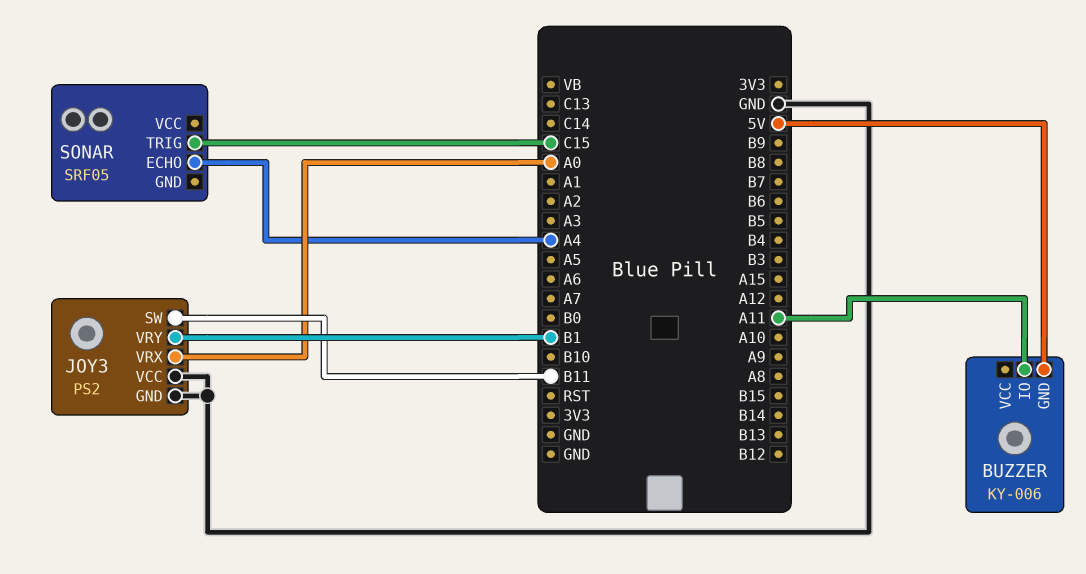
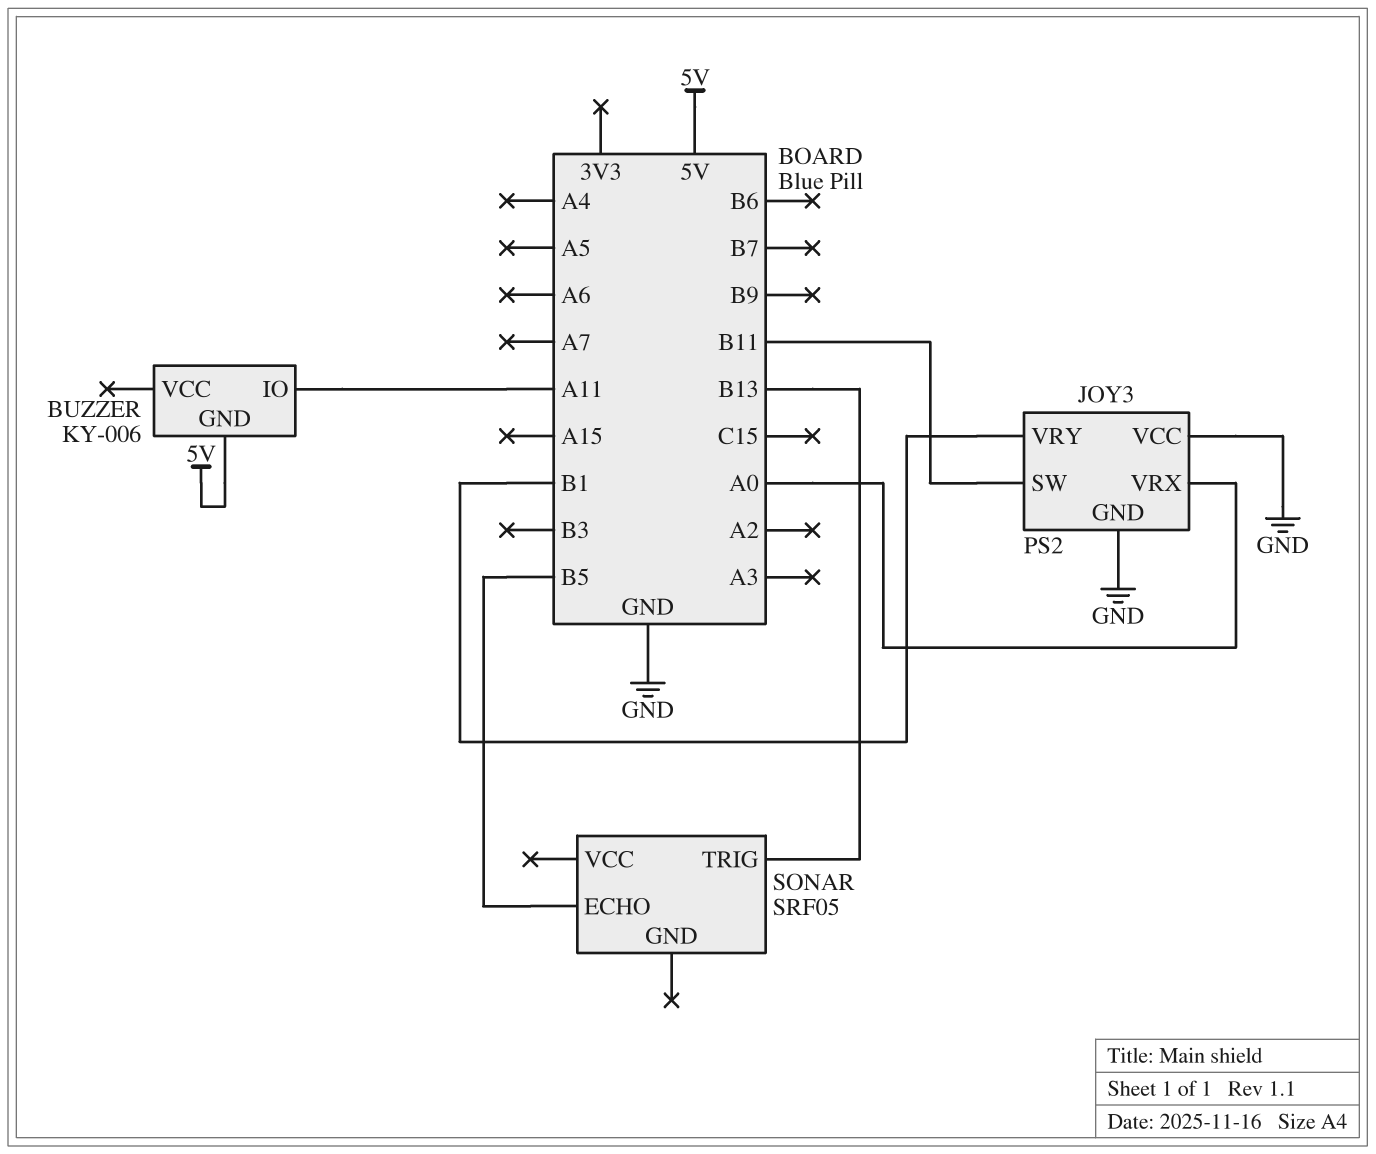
SONAR pin ECHO: A4 -> B5
SONAR pin TRIG: C15 -> B13

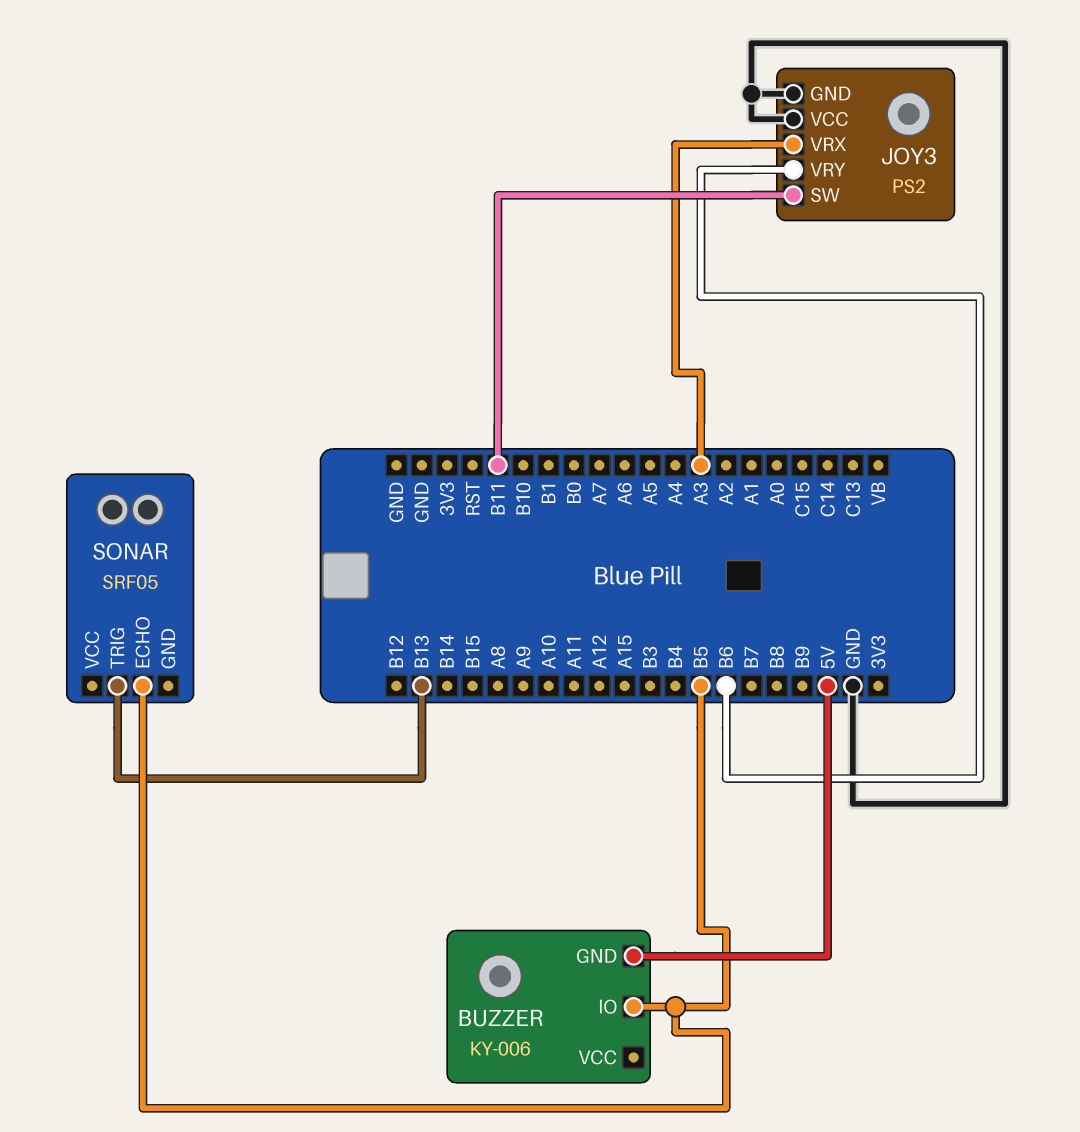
BUZZER pin IO: A11 -> B5
JOY3 pin VRX: A0 -> A3
JOY3 pin VRY: B1 -> B6

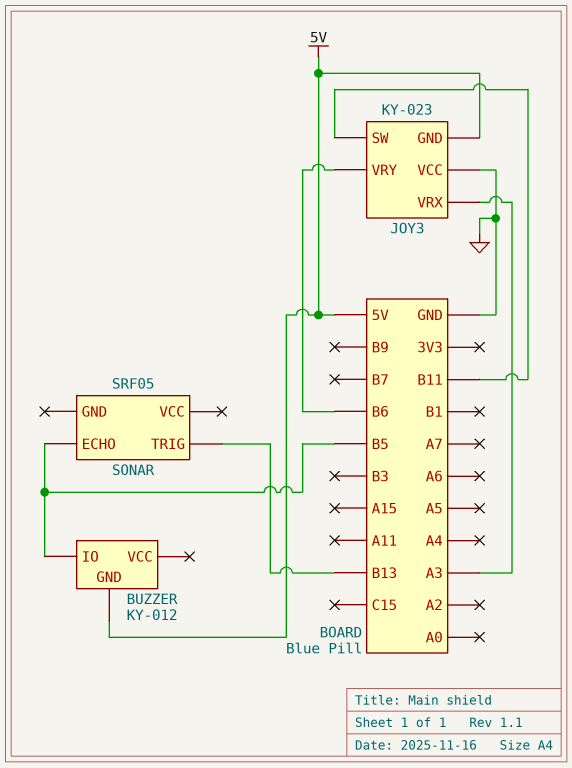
BUZZER: KY-006 -> KY-012
JOY3: PS2 -> KY-023
JOY3 pin GND: GND -> 5V

